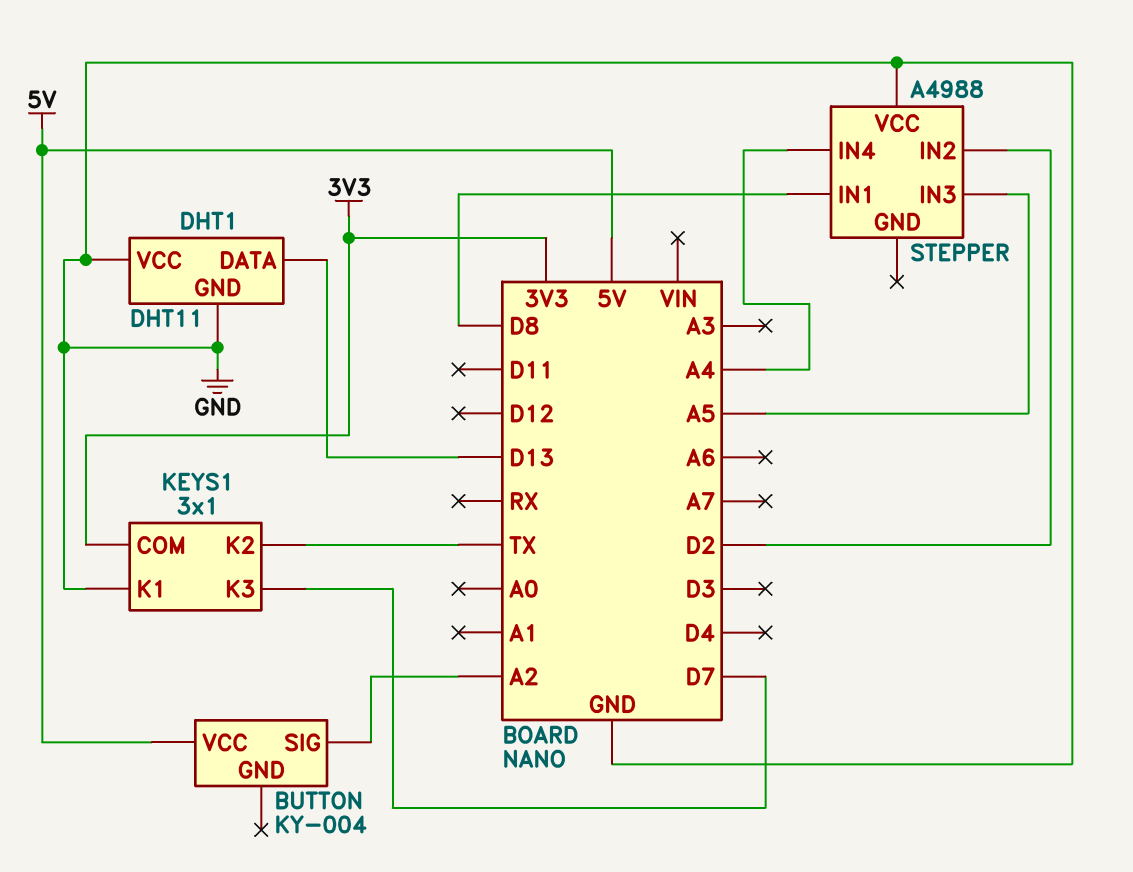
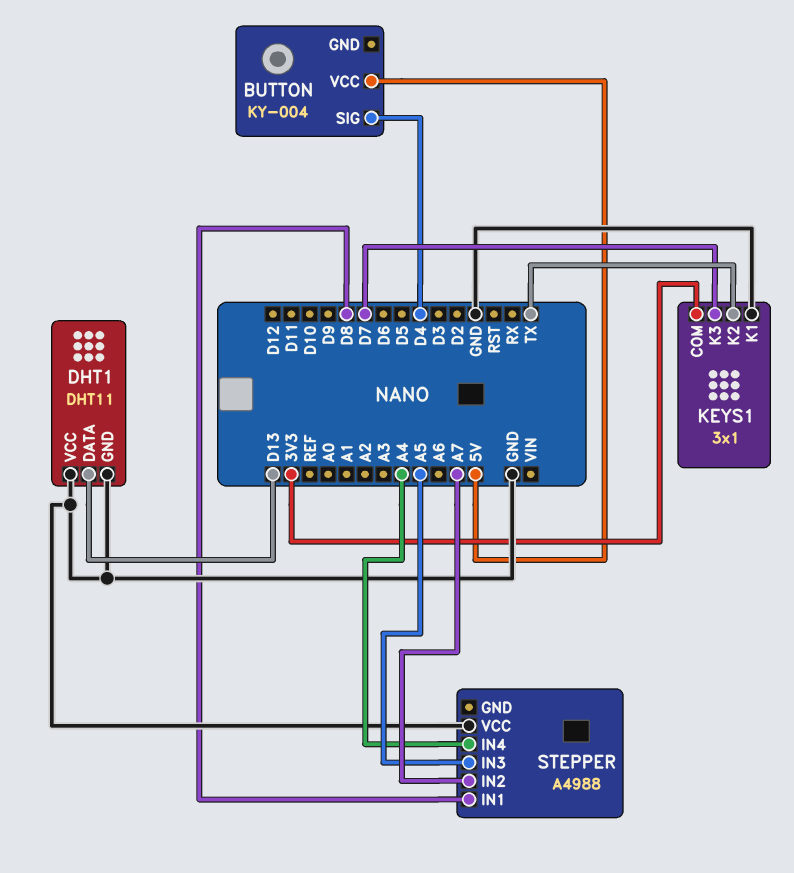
BUTTON pin SIG: A2 -> D4
STEPPER pin IN2: D2 -> A7

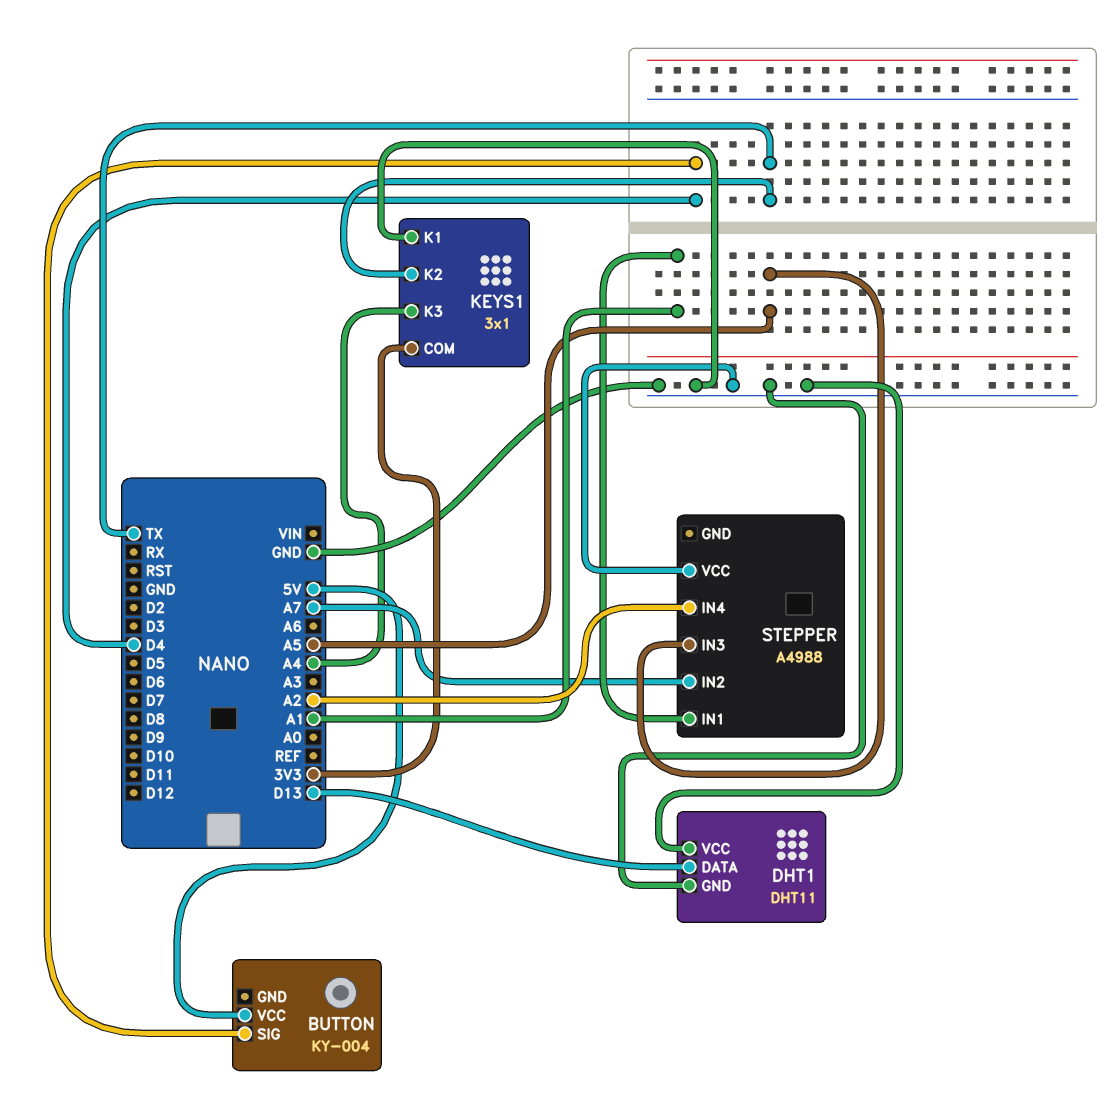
KEYS1 pin K3: D7 -> A4
STEPPER pin IN1: D8 -> A1
STEPPER pin IN4: A4 -> A2

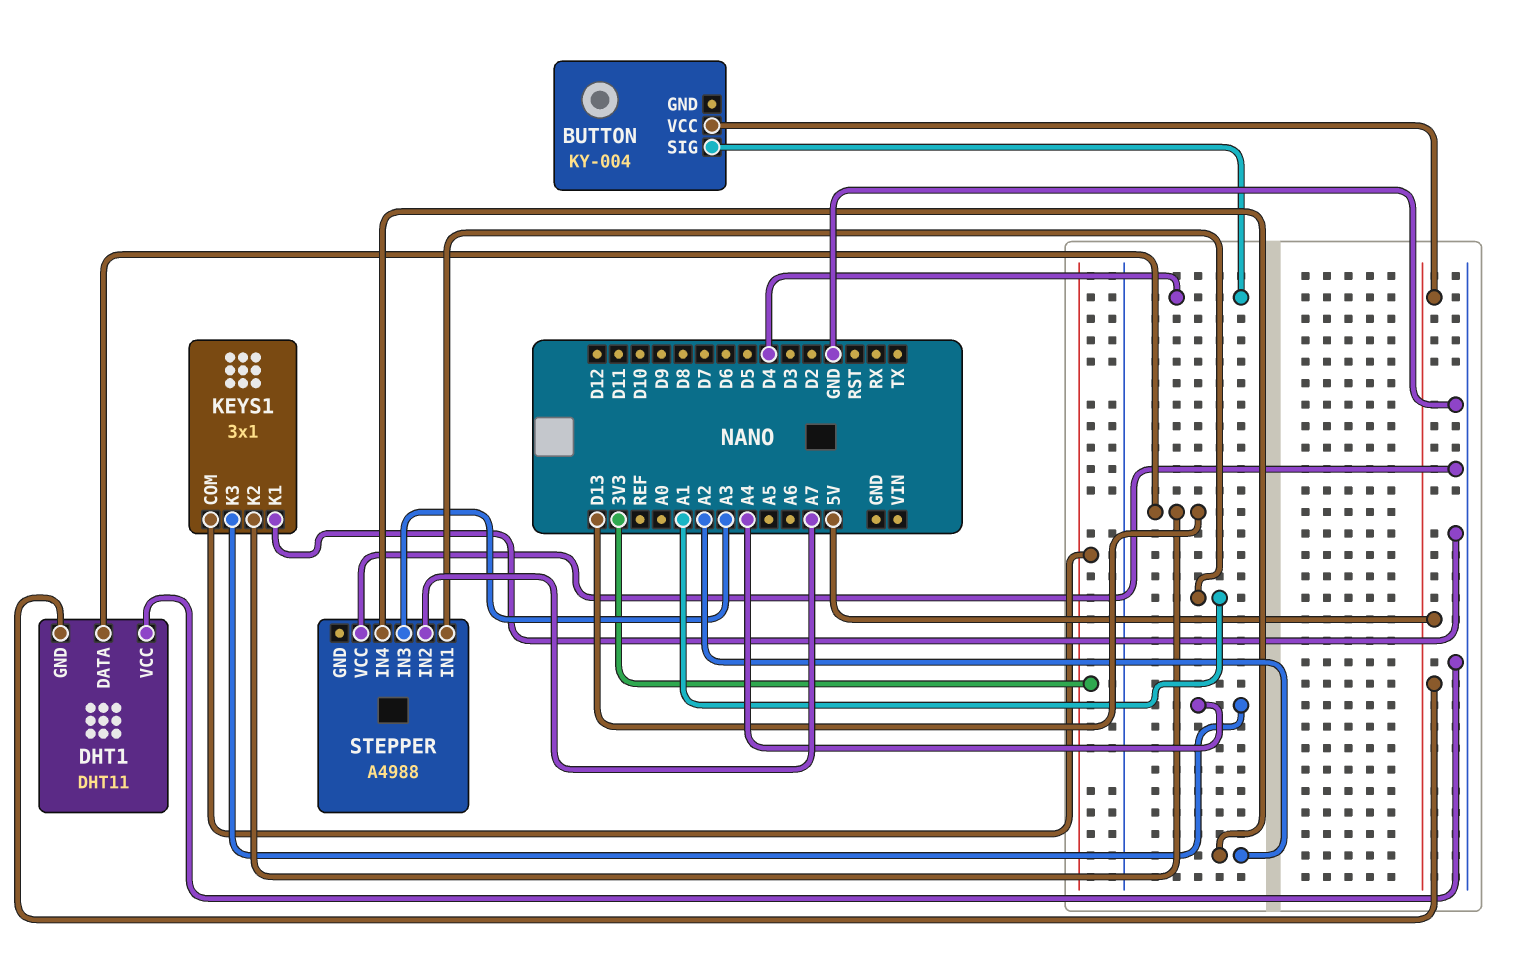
DHT1 pin GND: GND -> 5V
KEYS1 pin K2: TX -> D13
STEPPER pin IN3: A5 -> A3

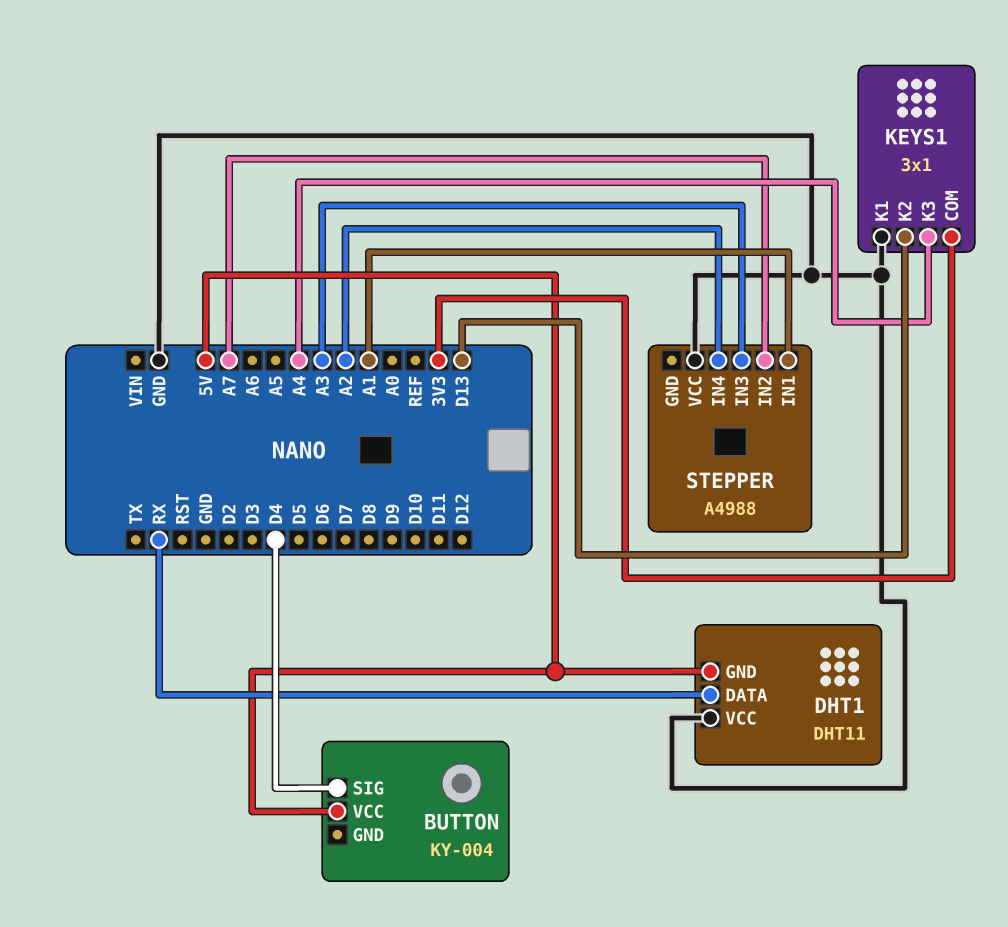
DHT1 pin DATA: D13 -> RX

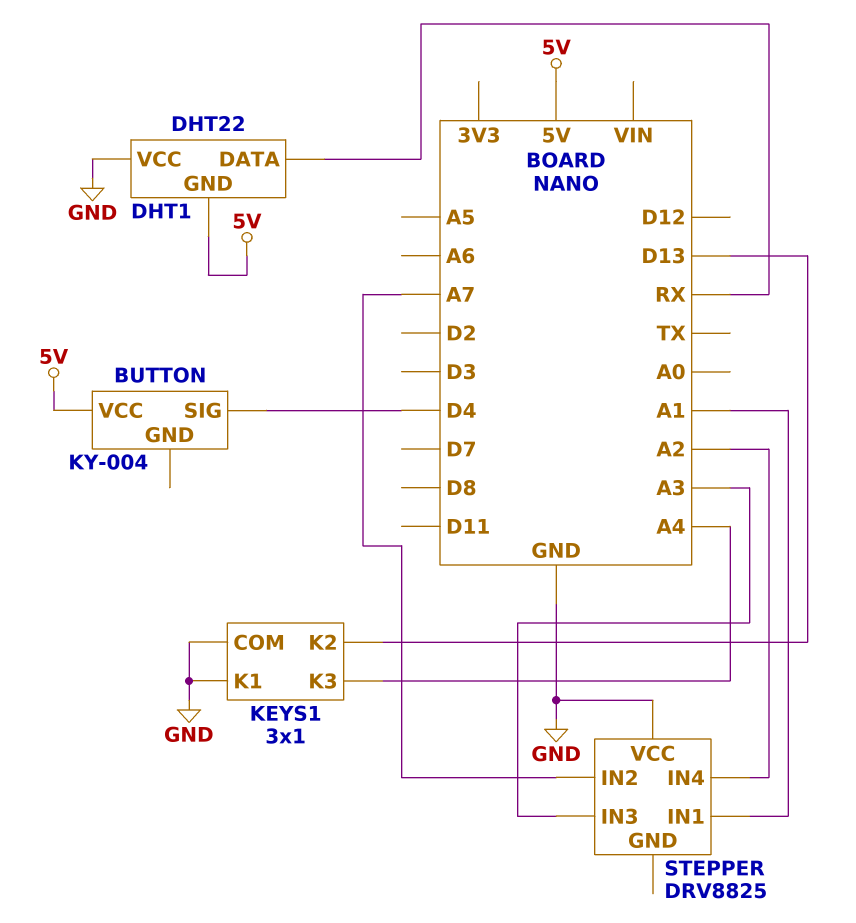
DHT1: DHT11 -> DHT22
KEYS1 pin COM: 3V3 -> GND
STEPPER: A4988 -> DRV8825

